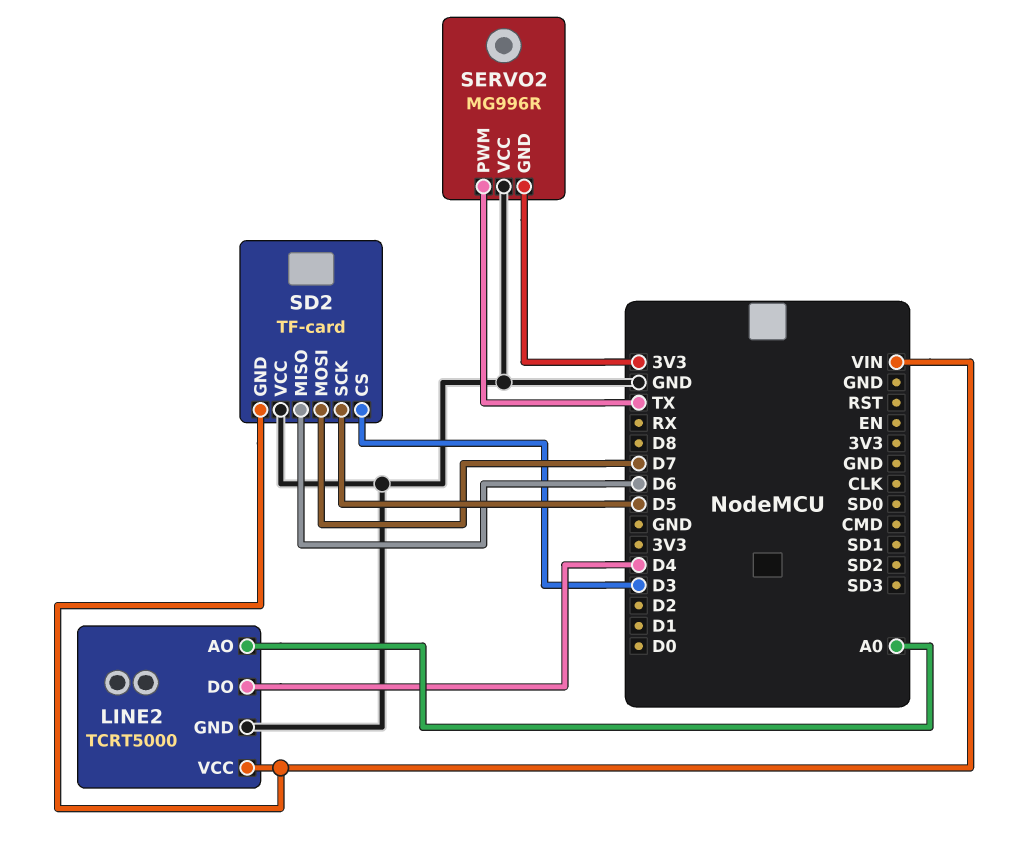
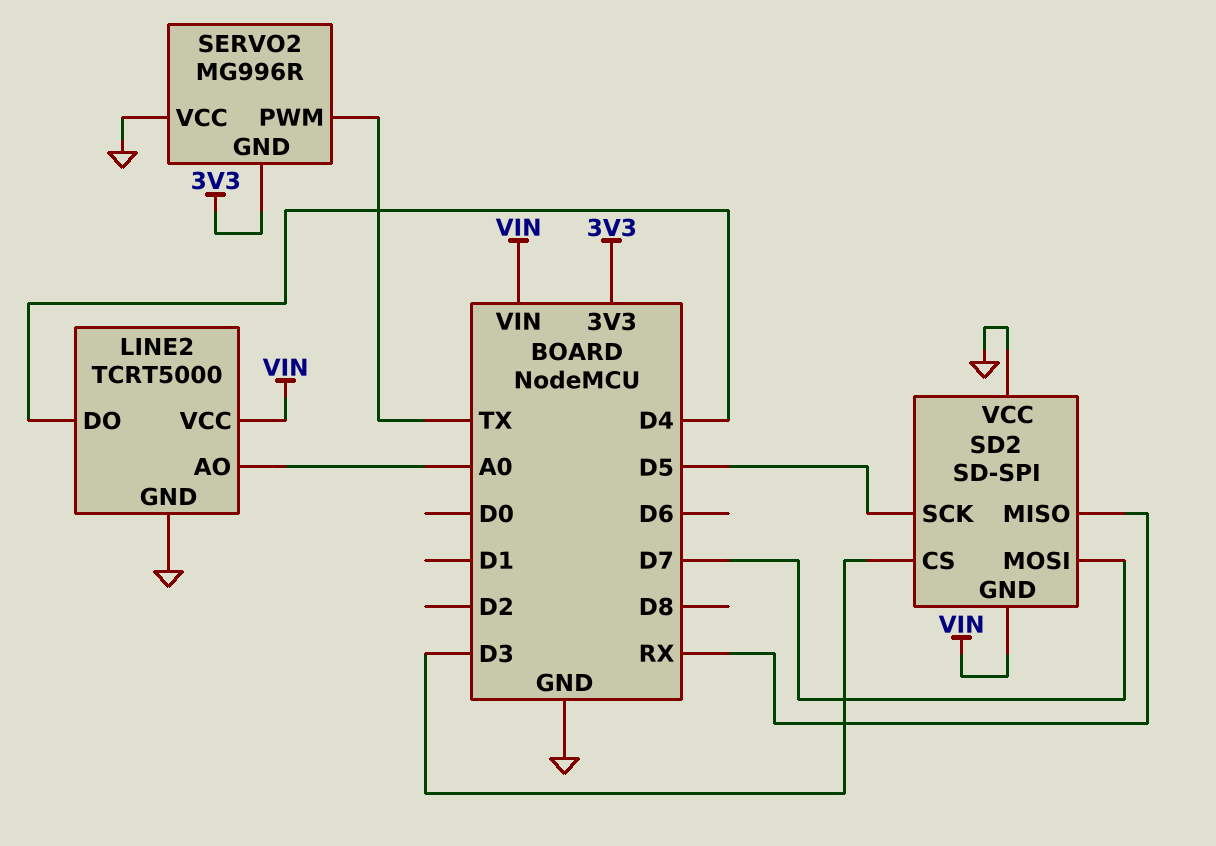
SD2: TF-card -> SD-SPI
SD2 pin MISO: D6 -> RX

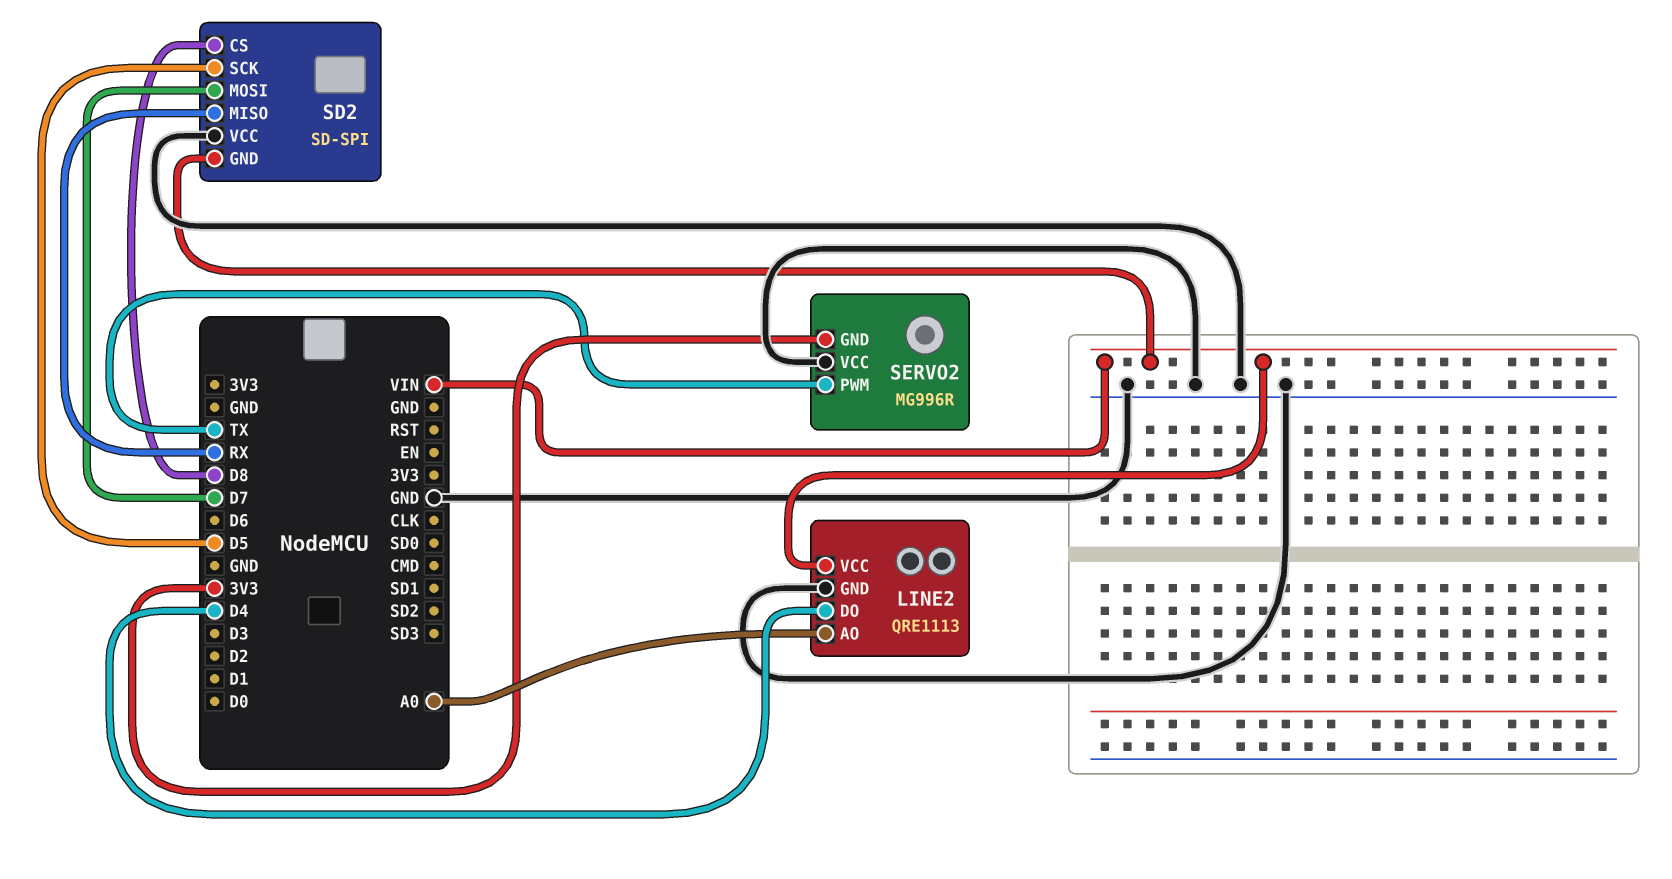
LINE2: TCRT5000 -> QRE1113
SD2 pin CS: D3 -> D8

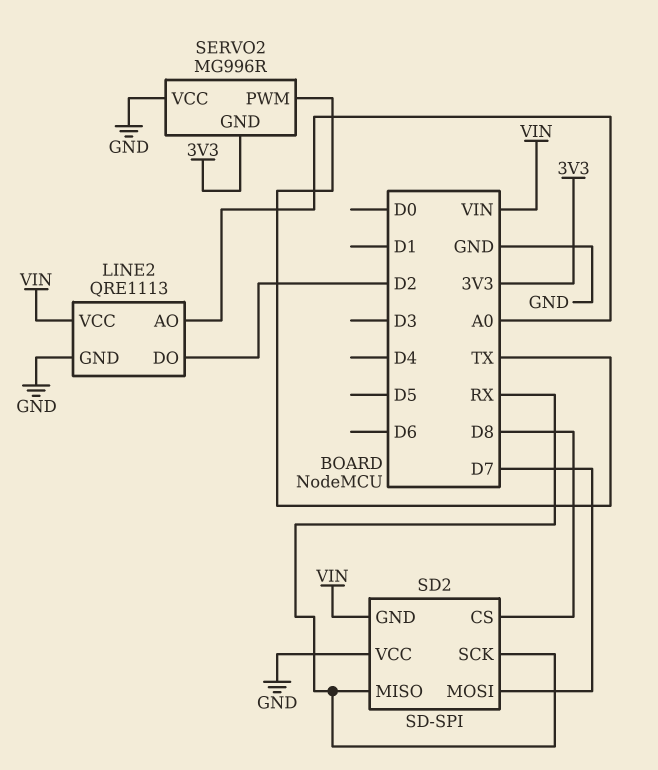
LINE2 pin DO: D4 -> D2
SD2 pin SCK: D5 -> RX

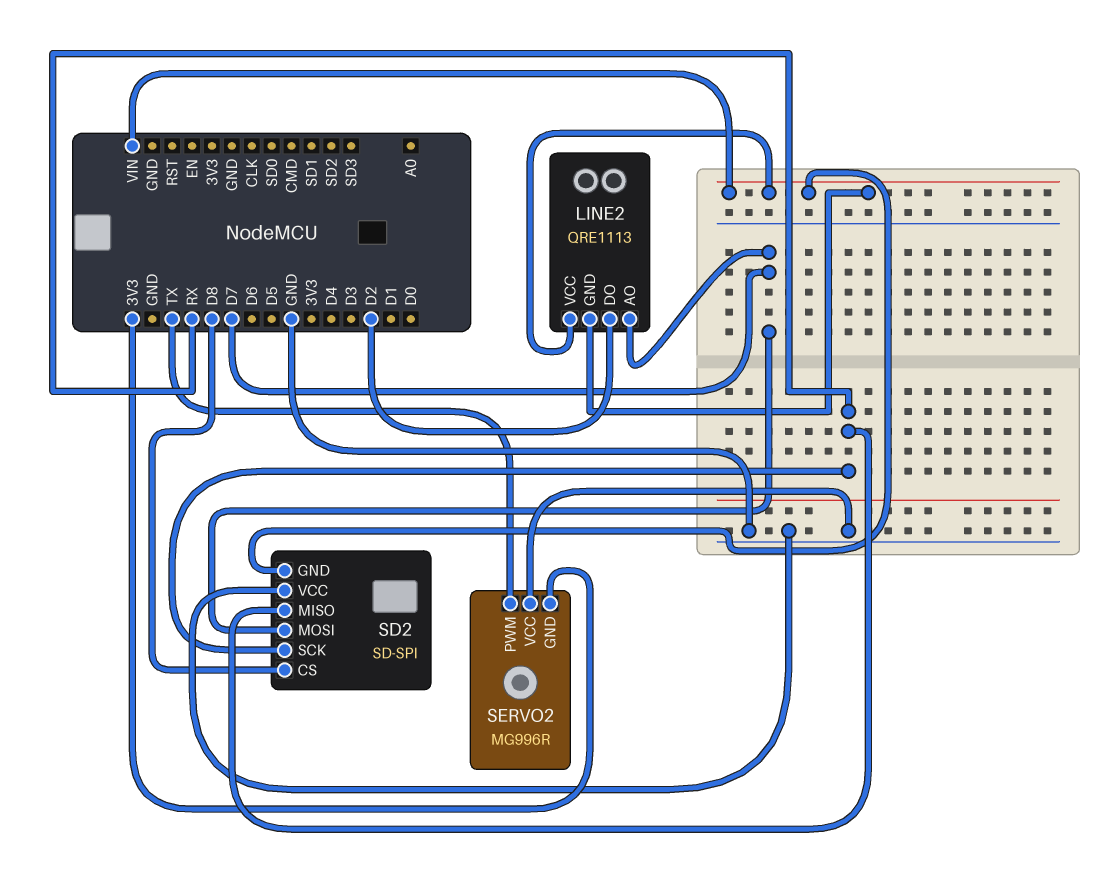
LINE2 pin AO: A0 -> D7
LINE2 pin GND: GND -> VIN

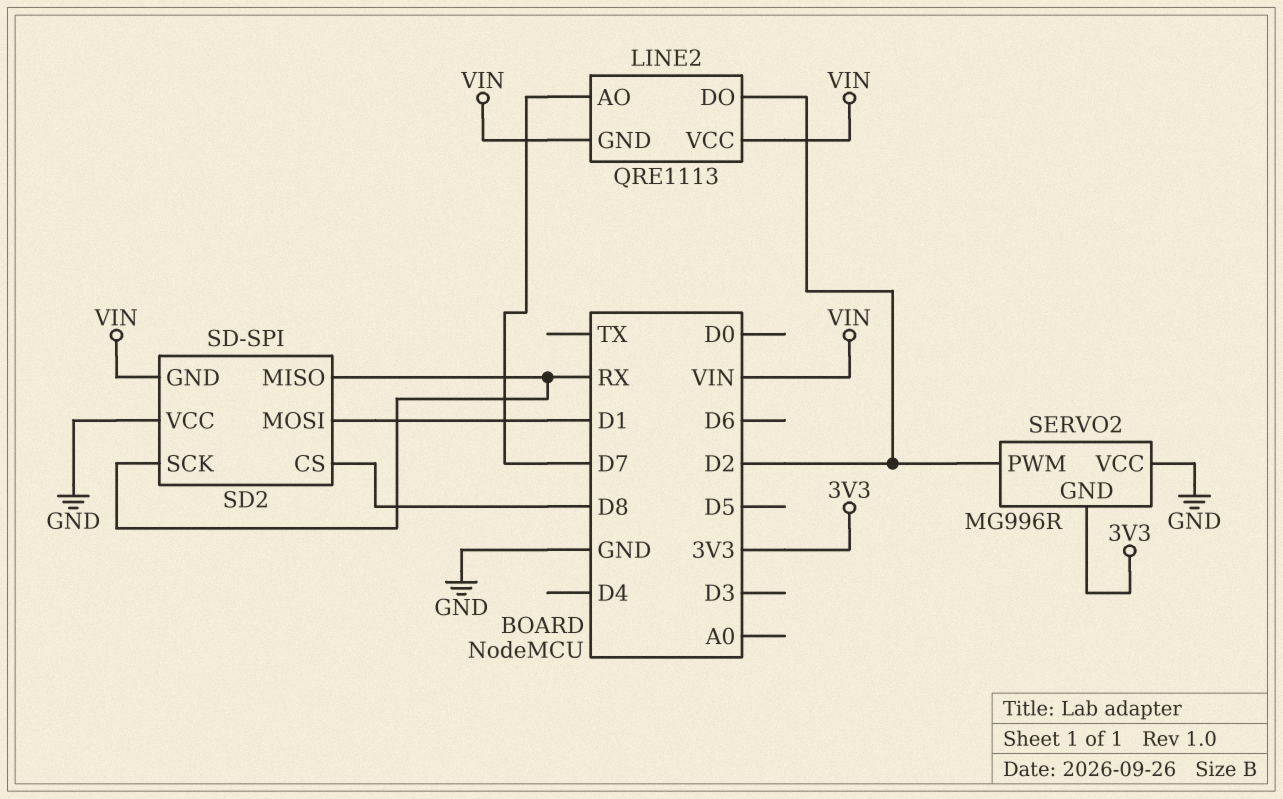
SD2 pin MOSI: D7 -> D1
SERVO2 pin PWM: TX -> D2

